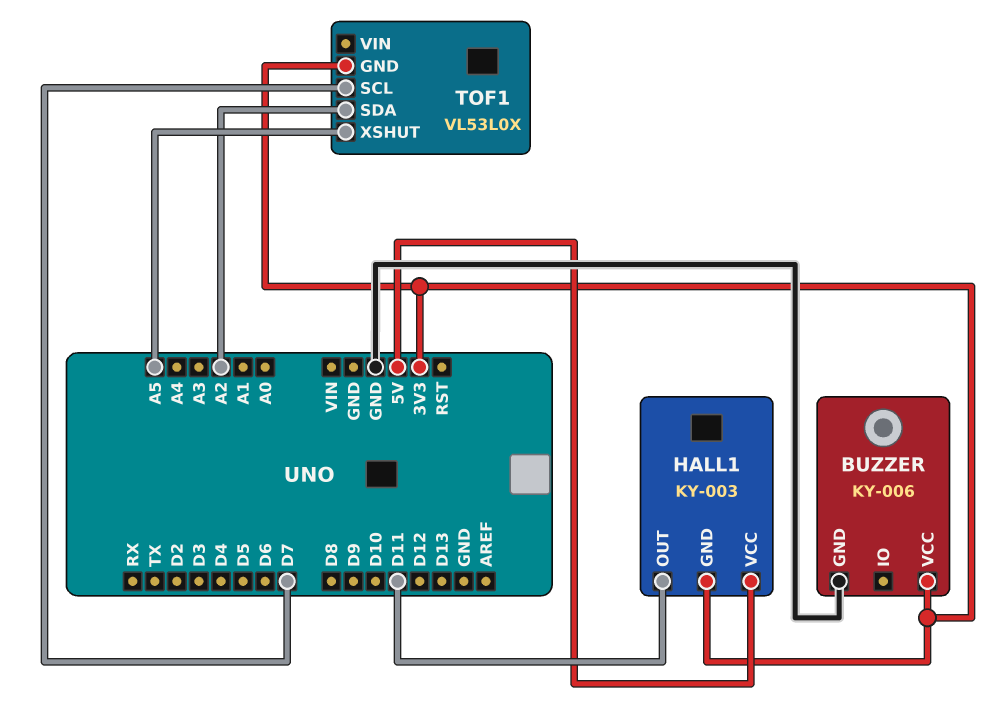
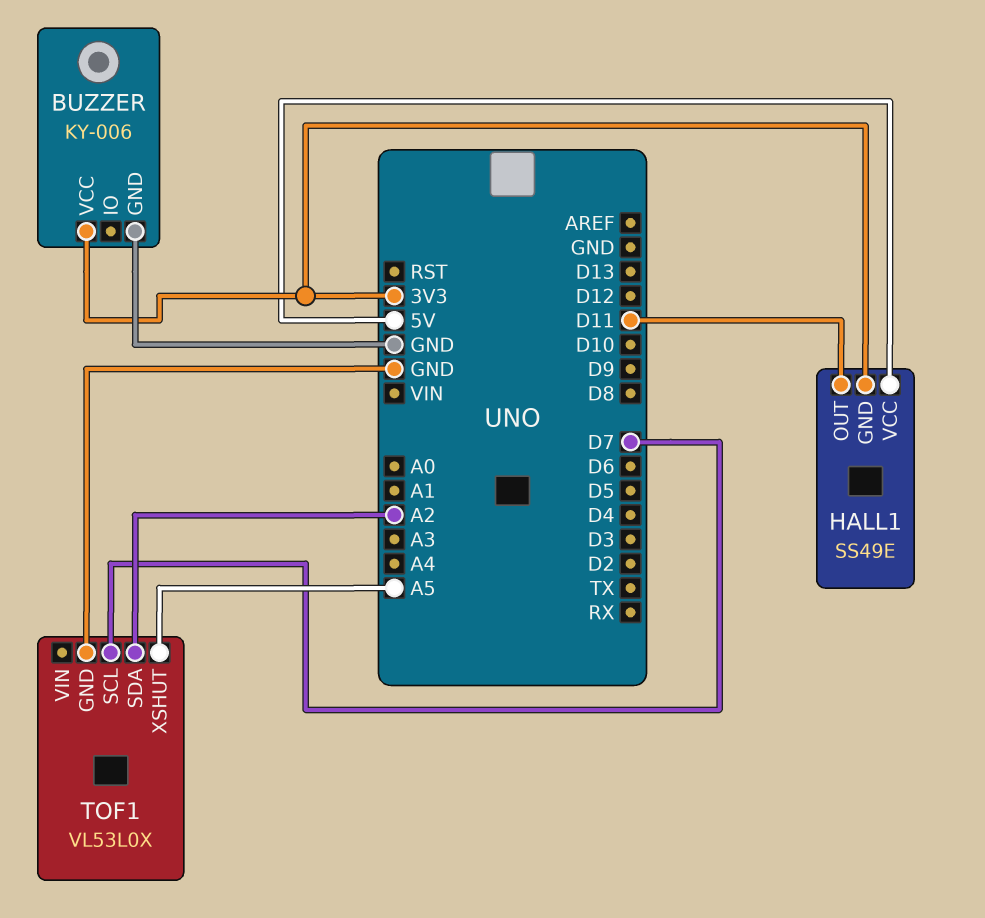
HALL1: KY-003 -> SS49E
TOF1 pin GND: 3V3 -> GND

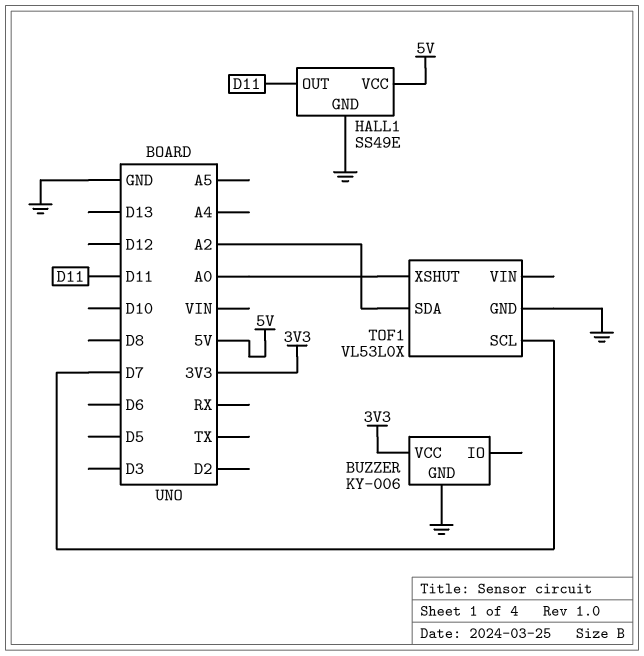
HALL1 pin GND: 3V3 -> GND
TOF1 pin XSHUT: A5 -> A0

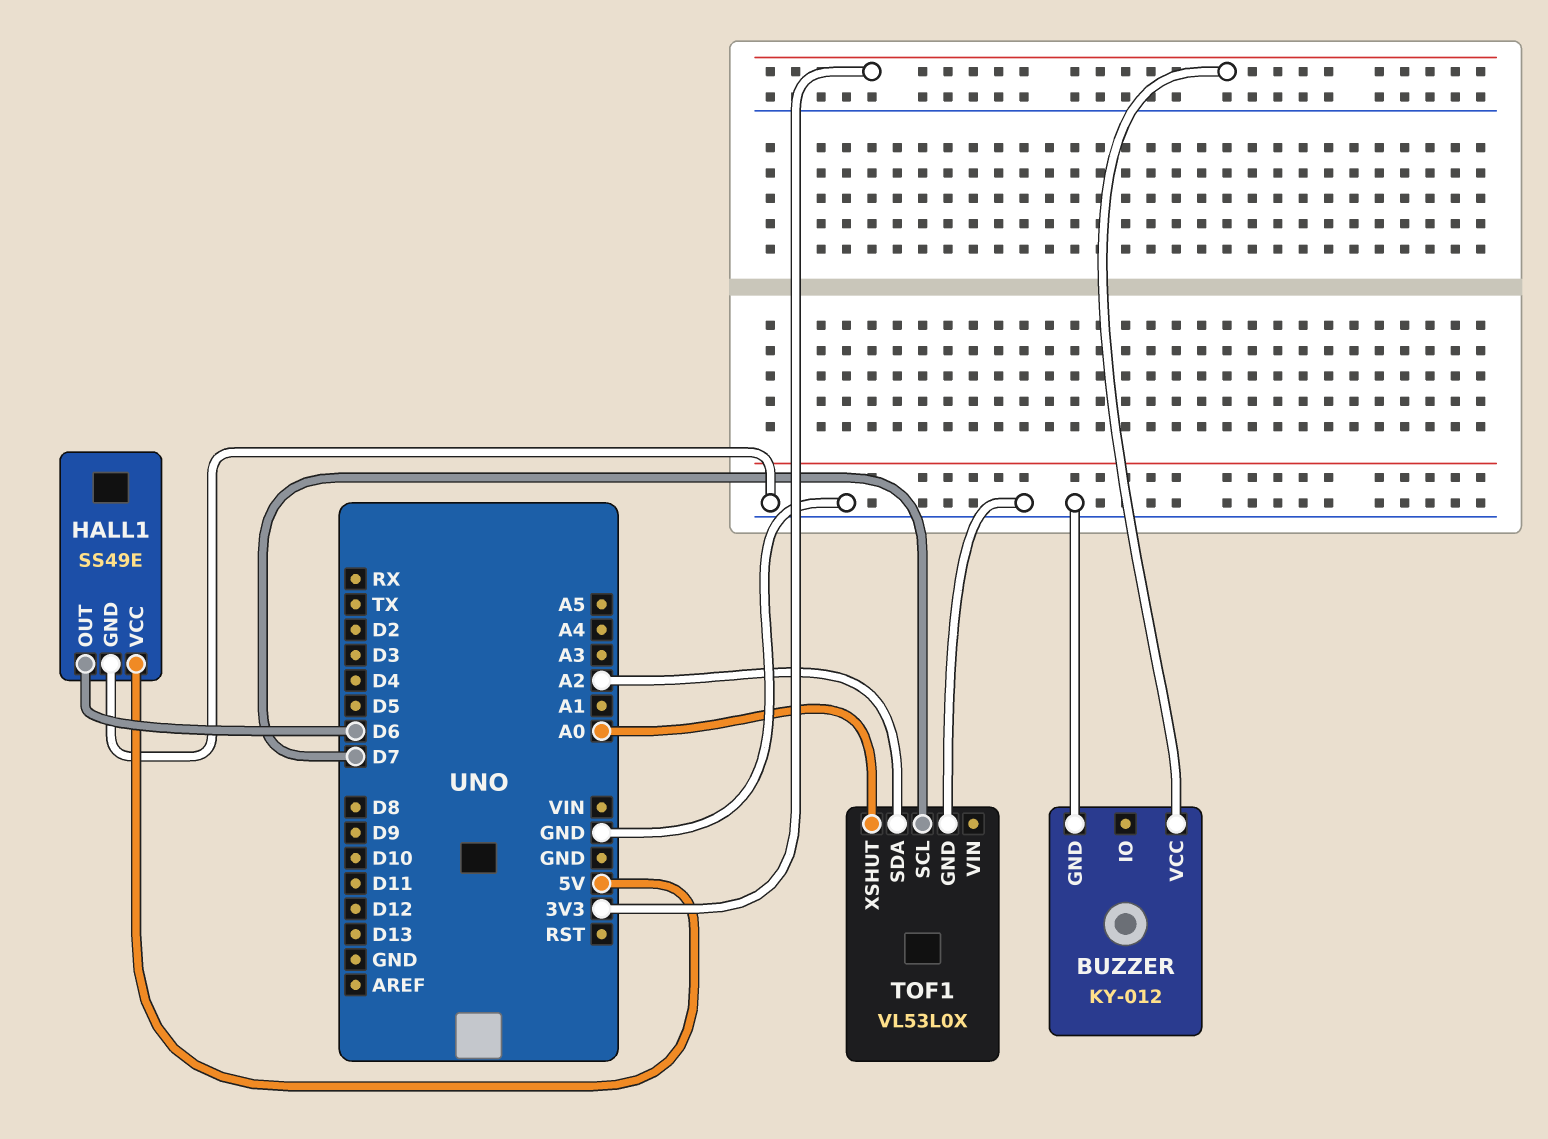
BUZZER: KY-006 -> KY-012
HALL1 pin OUT: D11 -> D6

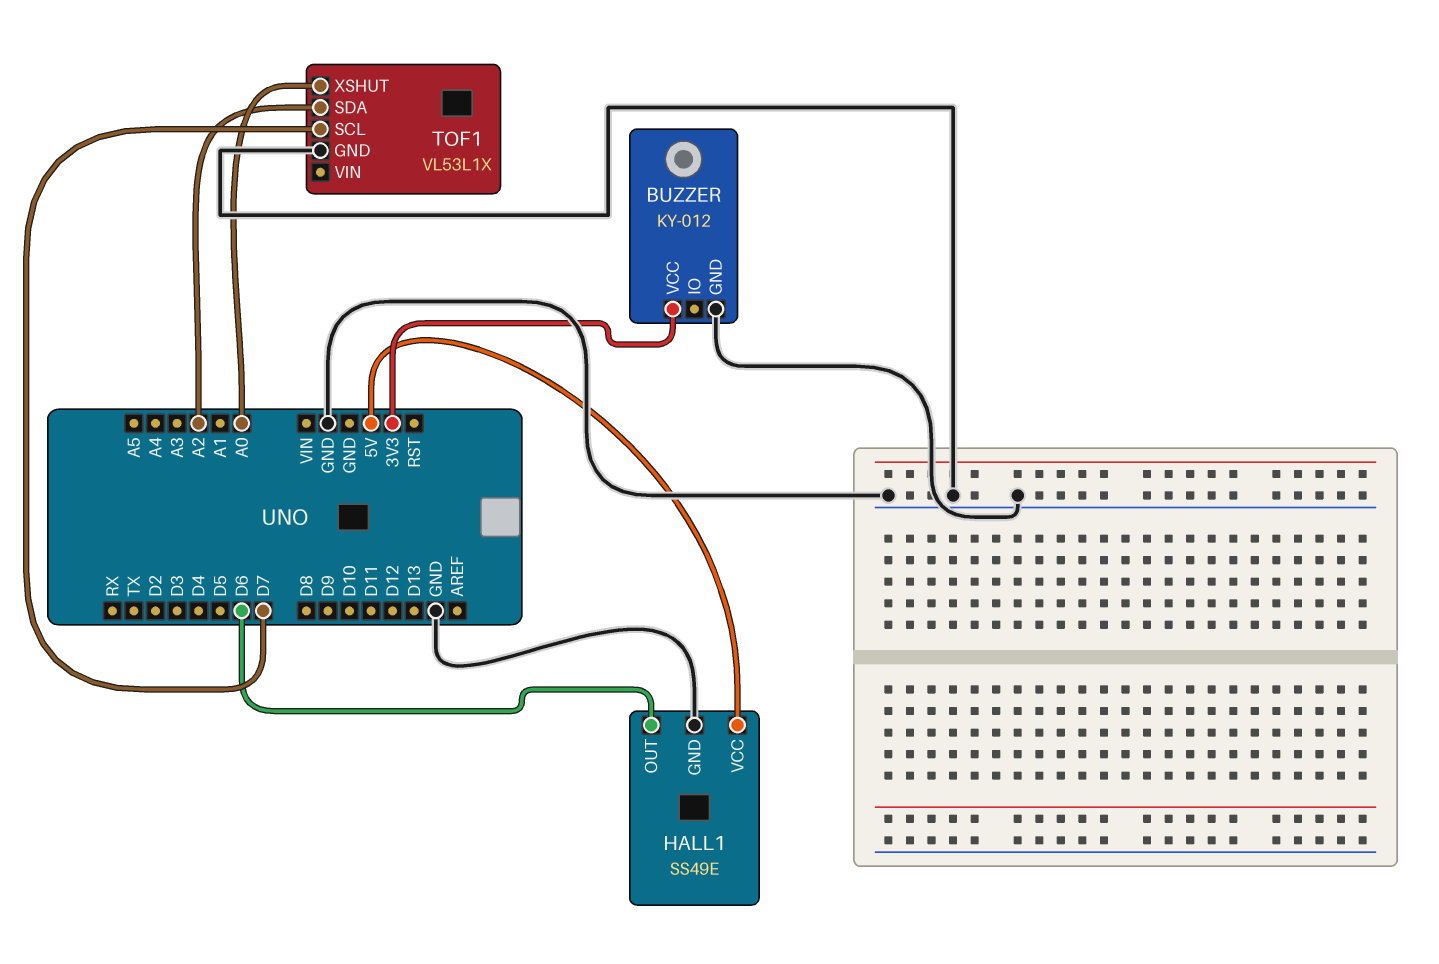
TOF1: VL53L0X -> VL53L1X

